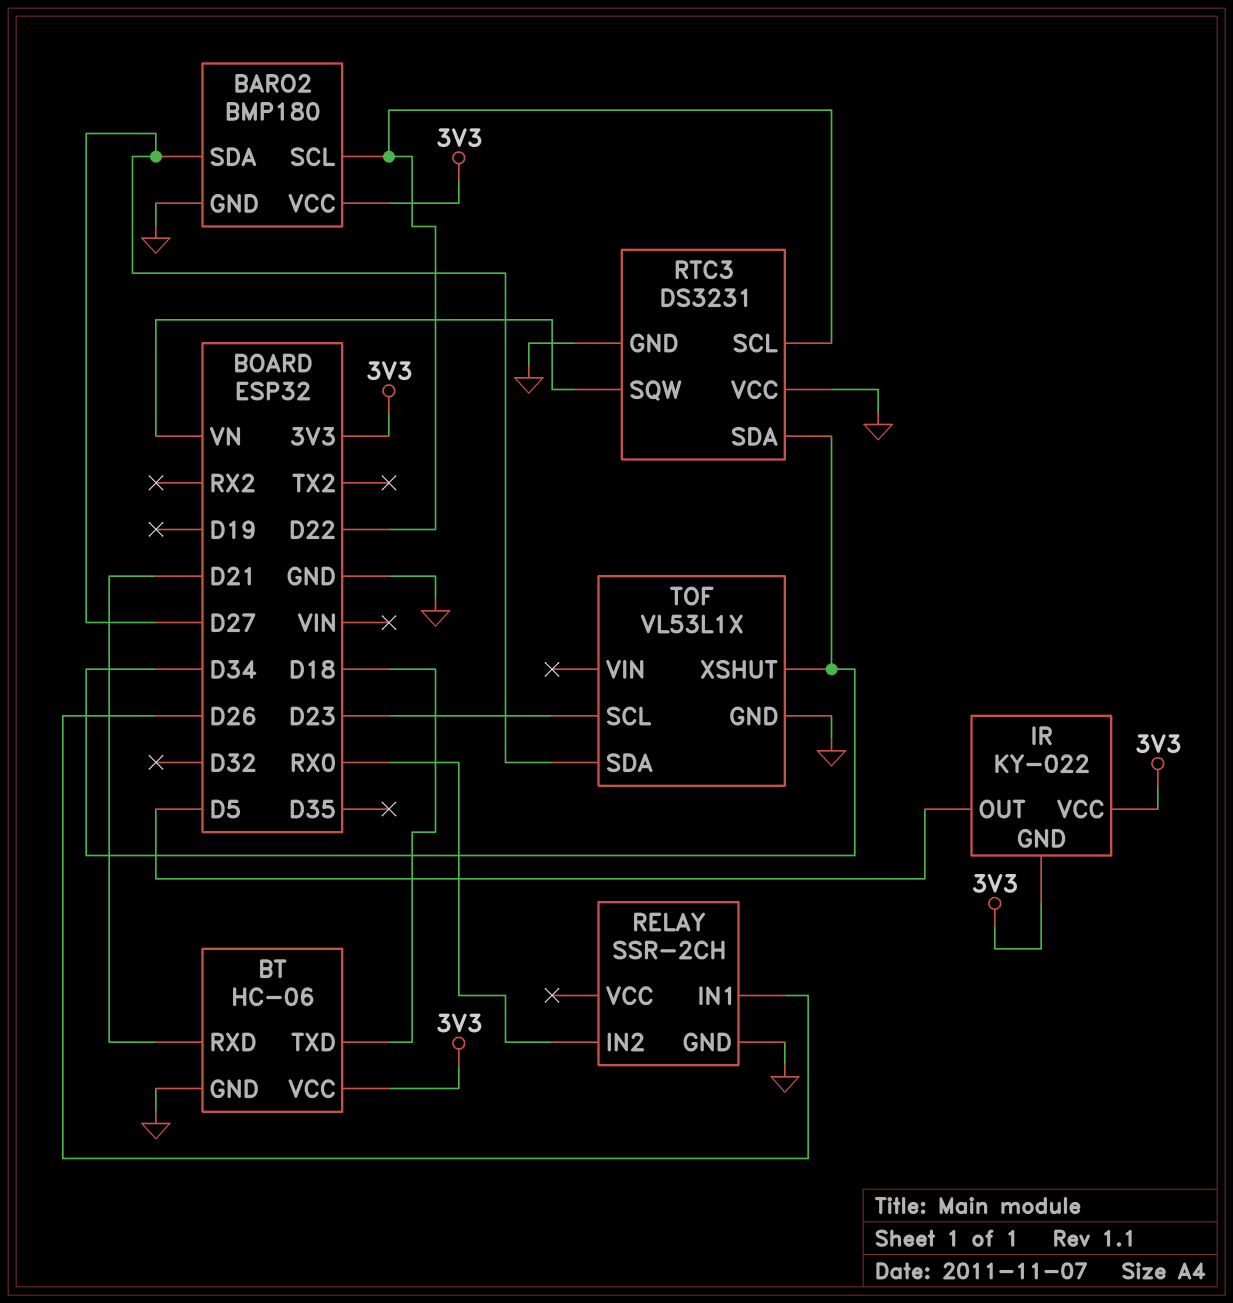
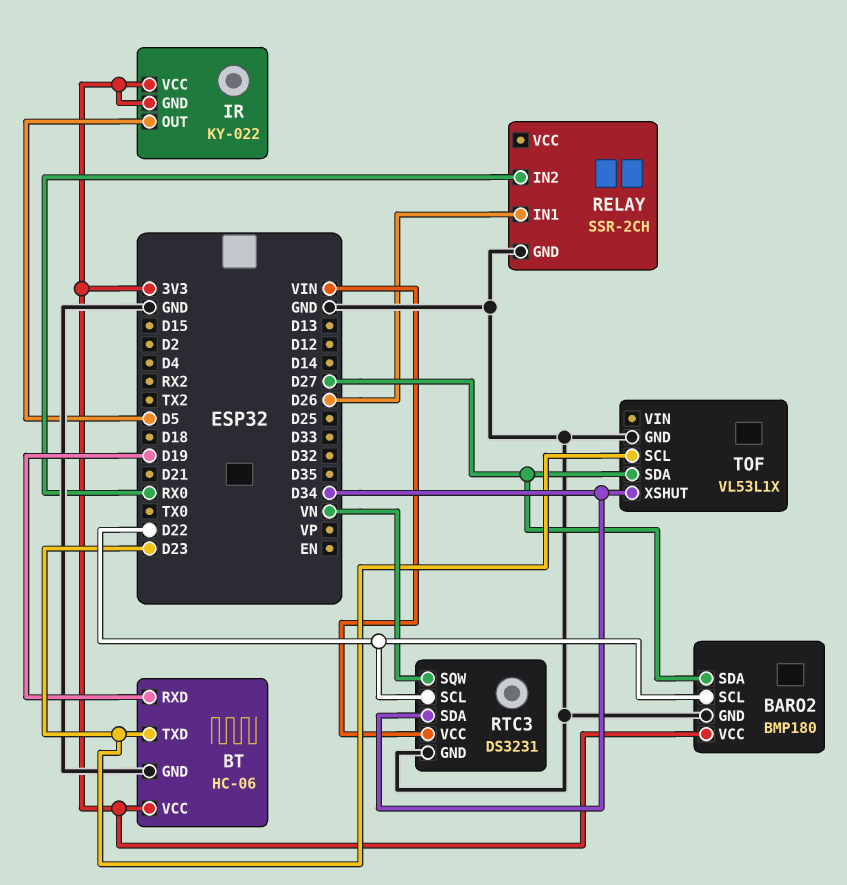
BT pin RXD: D21 -> D19
BT pin TXD: D18 -> D23
RTC3 pin VCC: GND -> VIN

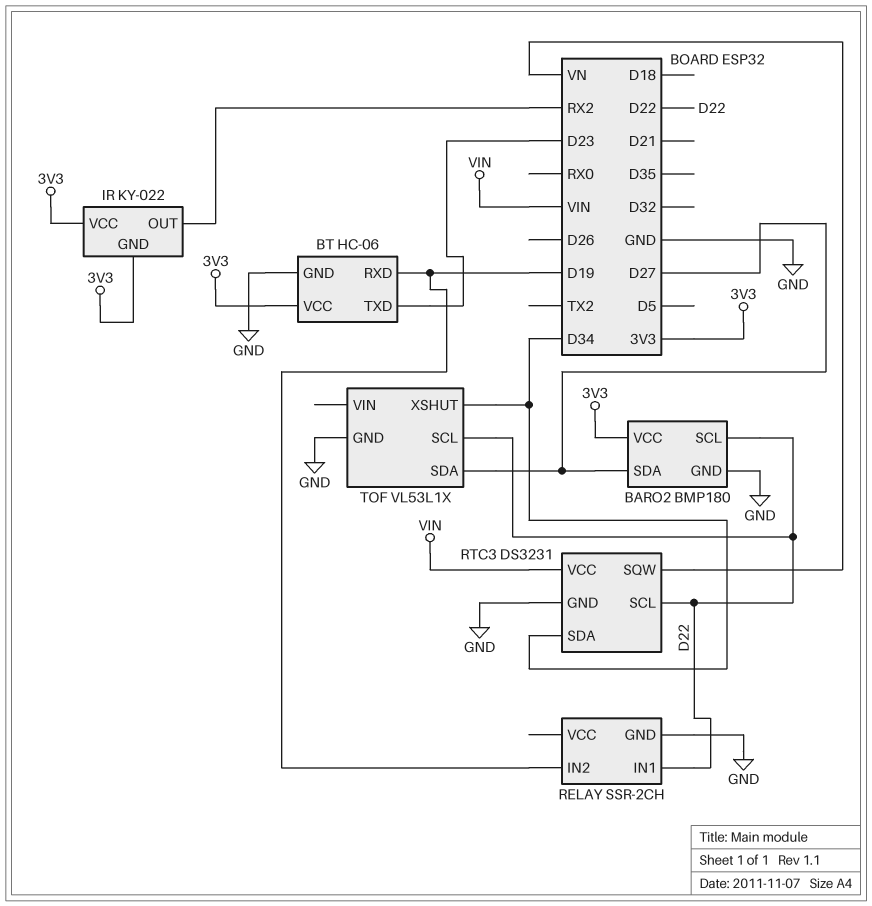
IR pin OUT: D5 -> RX2
RELAY pin IN1: D26 -> D22
RELAY pin IN2: RX0 -> D19
TOF pin SCL: D23 -> D22

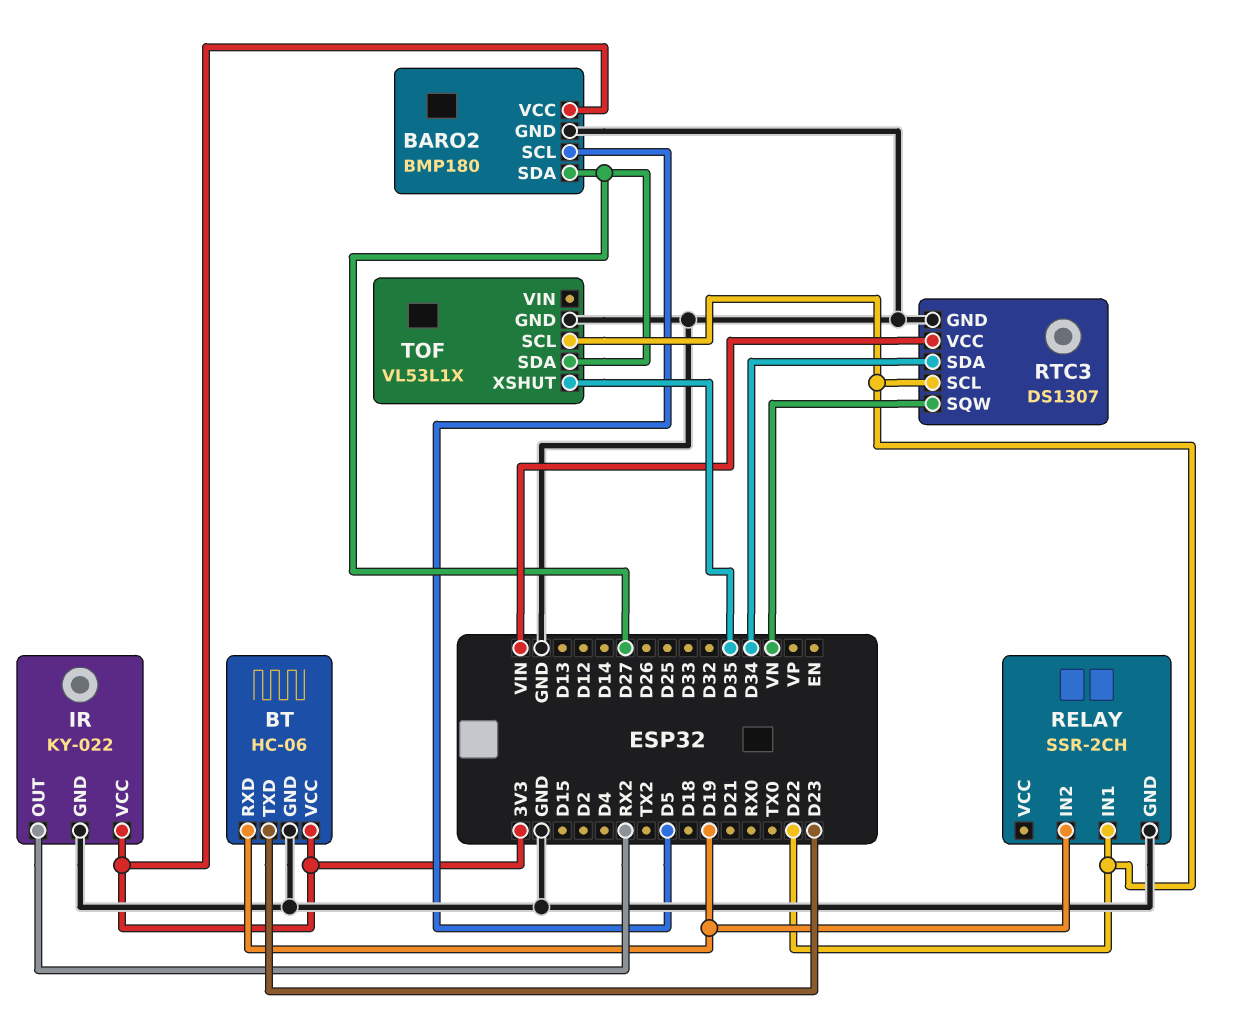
BARO2 pin SCL: D22 -> D5
IR pin GND: 3V3 -> GND
RTC3: DS3231 -> DS1307
TOF pin XSHUT: D34 -> D35

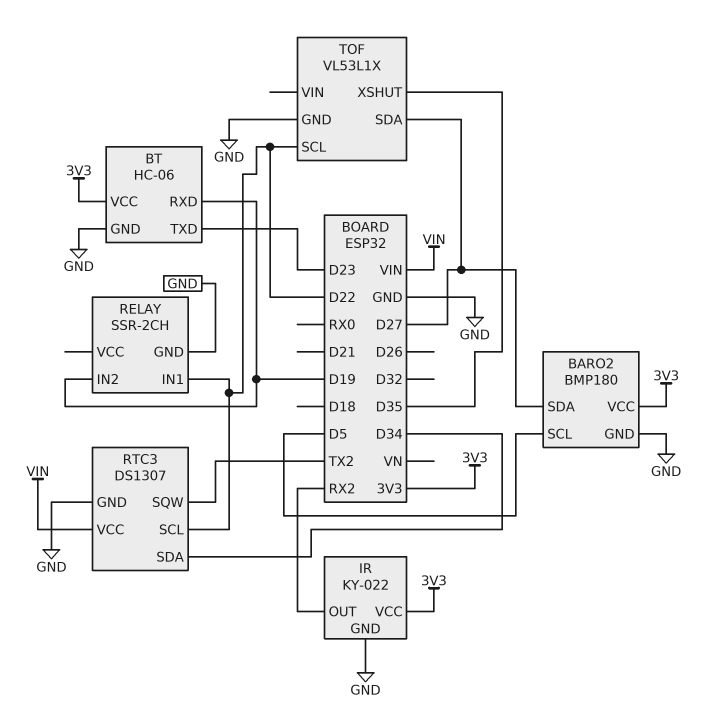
RTC3 pin SQW: VN -> TX2

